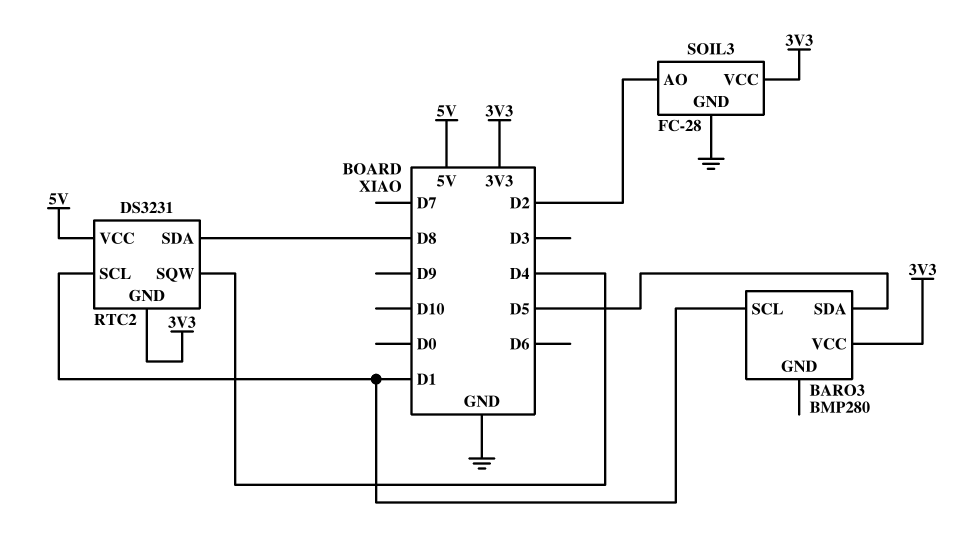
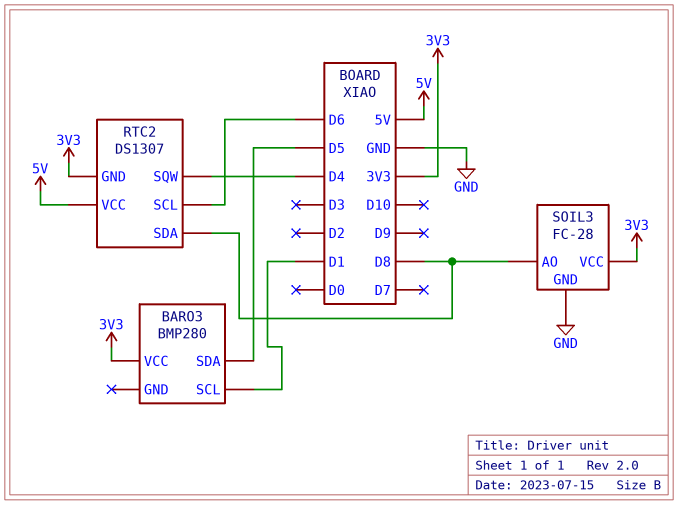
RTC2: DS3231 -> DS1307
RTC2 pin SCL: D1 -> D6
SOIL3 pin AO: D2 -> D8

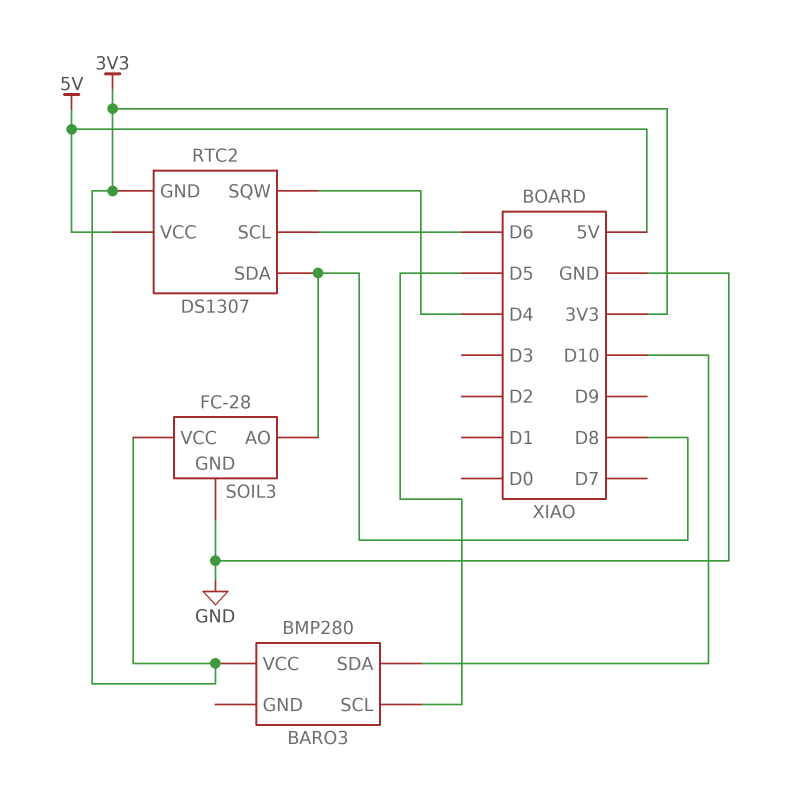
BARO3 pin SCL: D1 -> D5
BARO3 pin SDA: D5 -> D10

